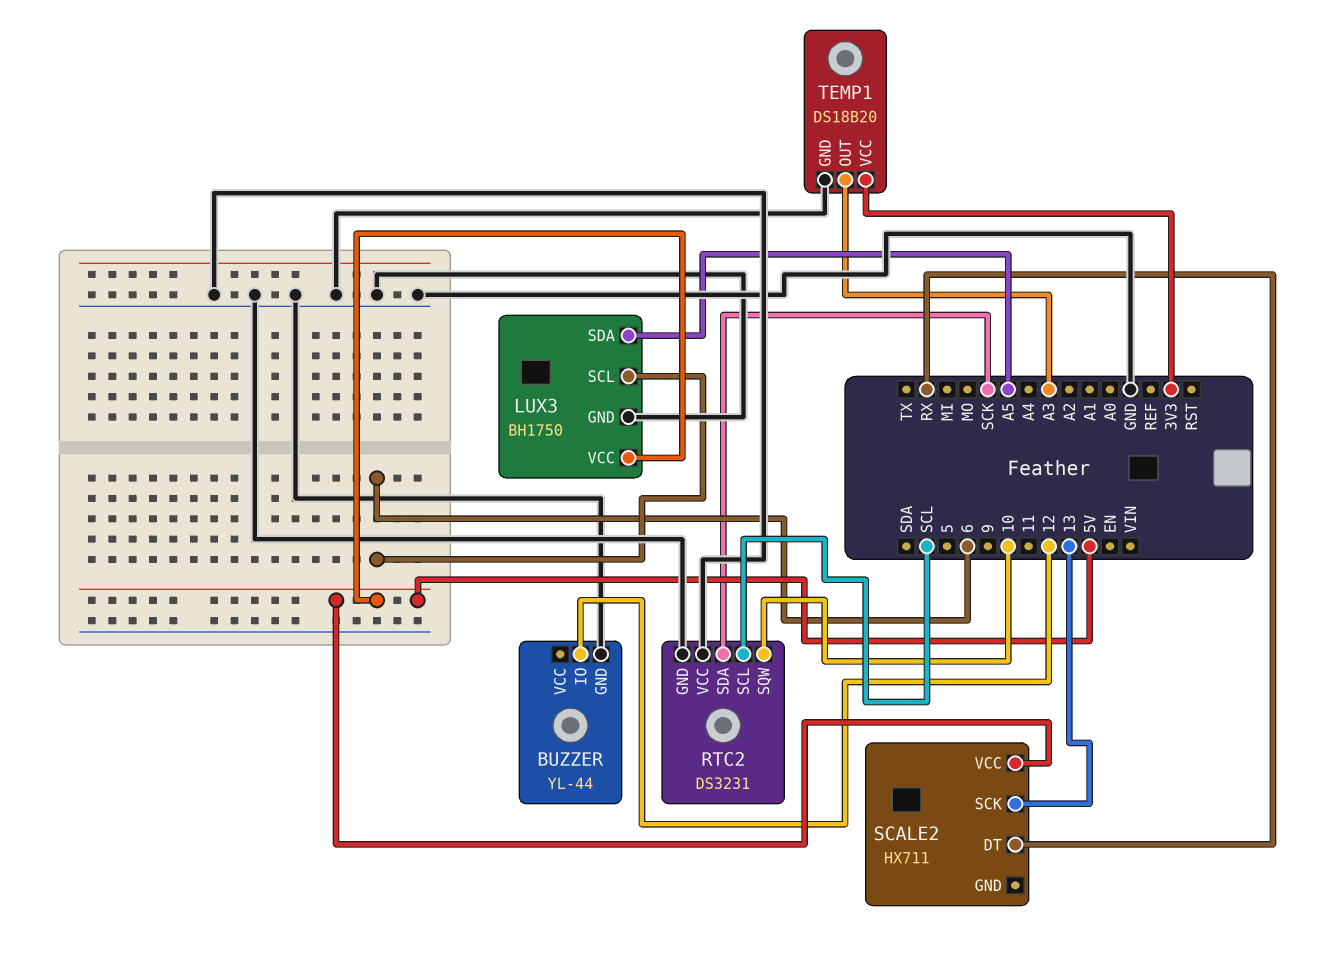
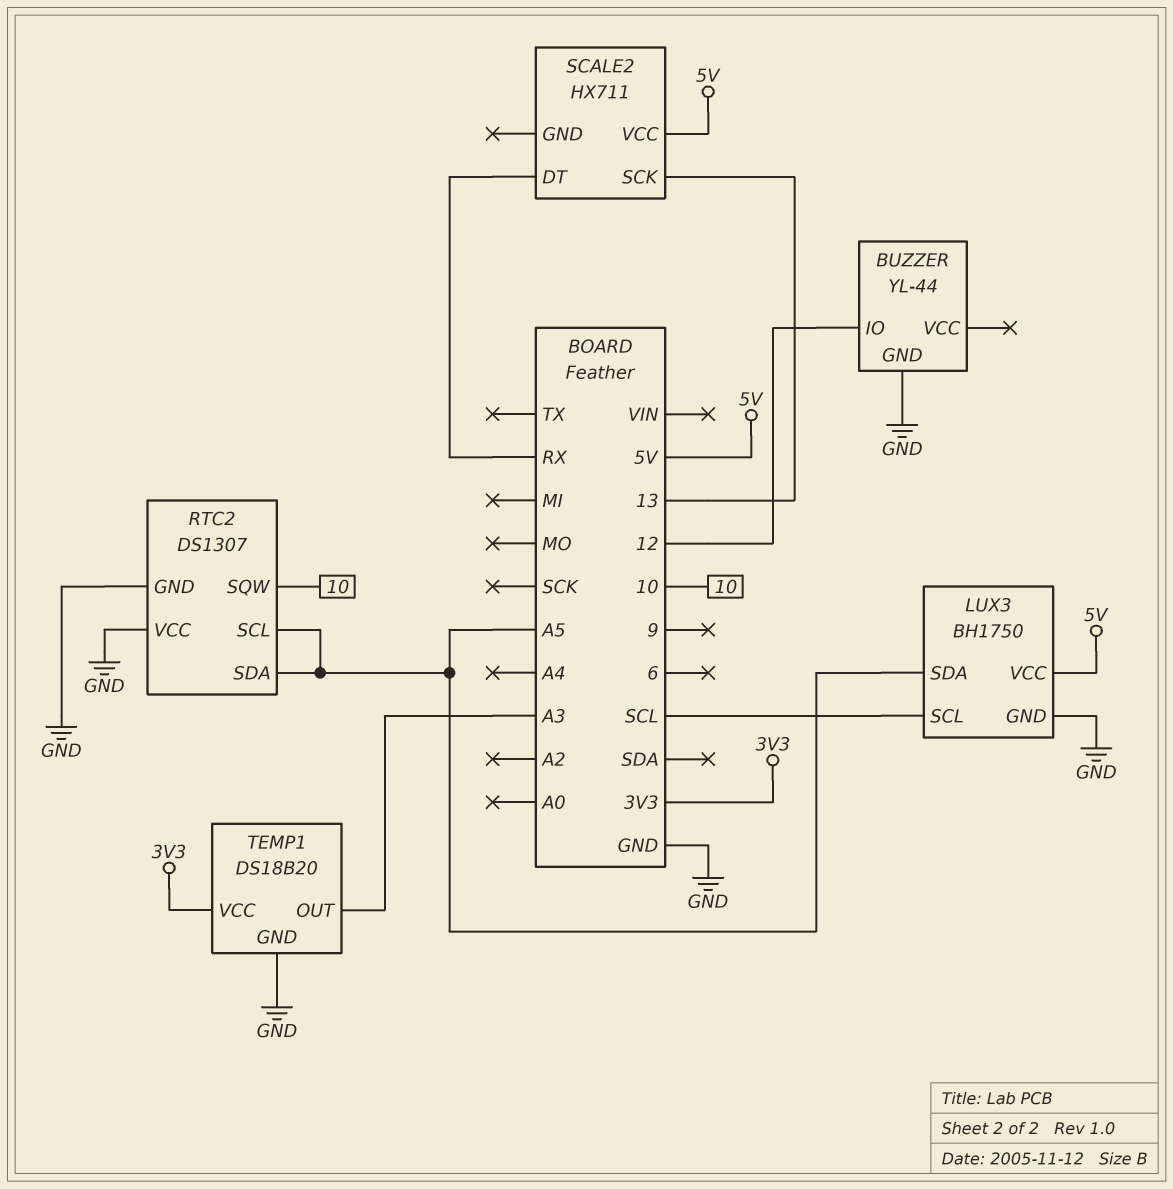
LUX3 pin SCL: 6 -> SCL
RTC2: DS3231 -> DS1307
RTC2 pin SCL: SCL -> A5
RTC2 pin SDA: SCK -> A5

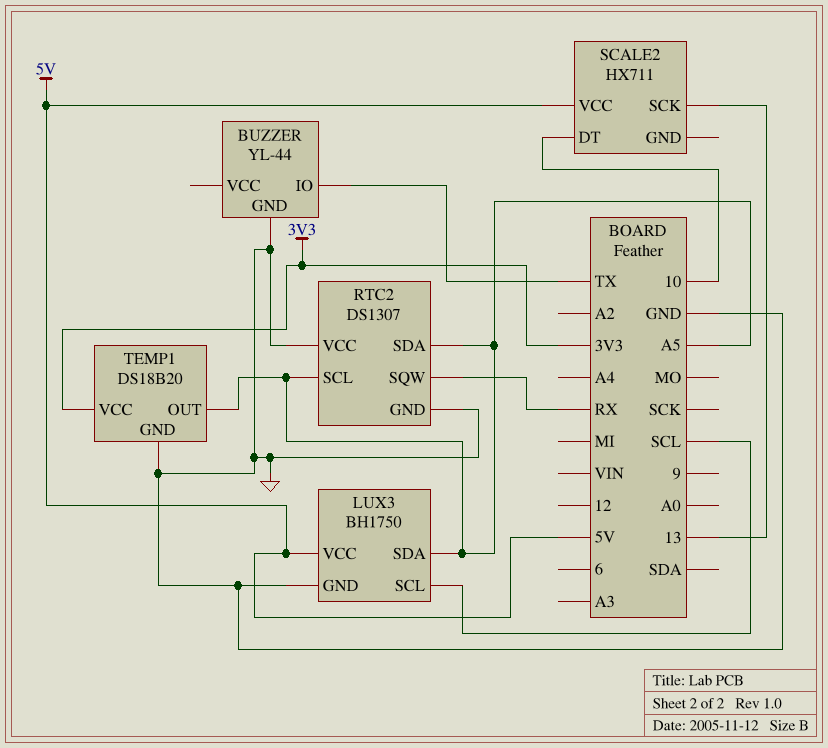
BUZZER pin IO: 12 -> TX
RTC2 pin SQW: 10 -> RX
SCALE2 pin DT: RX -> 10
TEMP1 pin OUT: A3 -> A5

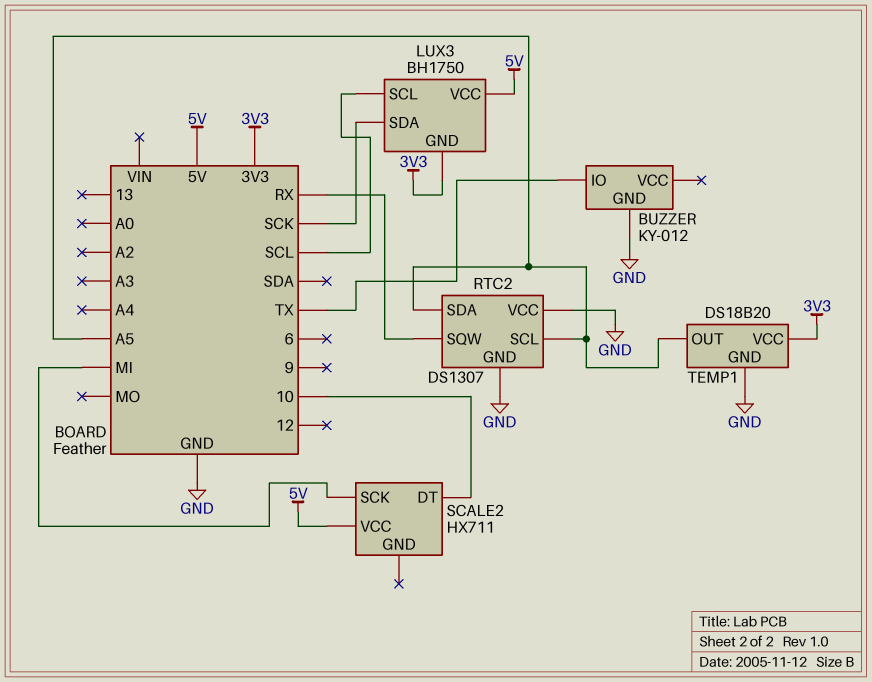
BUZZER: YL-44 -> KY-012
LUX3 pin GND: GND -> 3V3
LUX3 pin SDA: A5 -> SCK
SCALE2 pin SCK: 13 -> MI

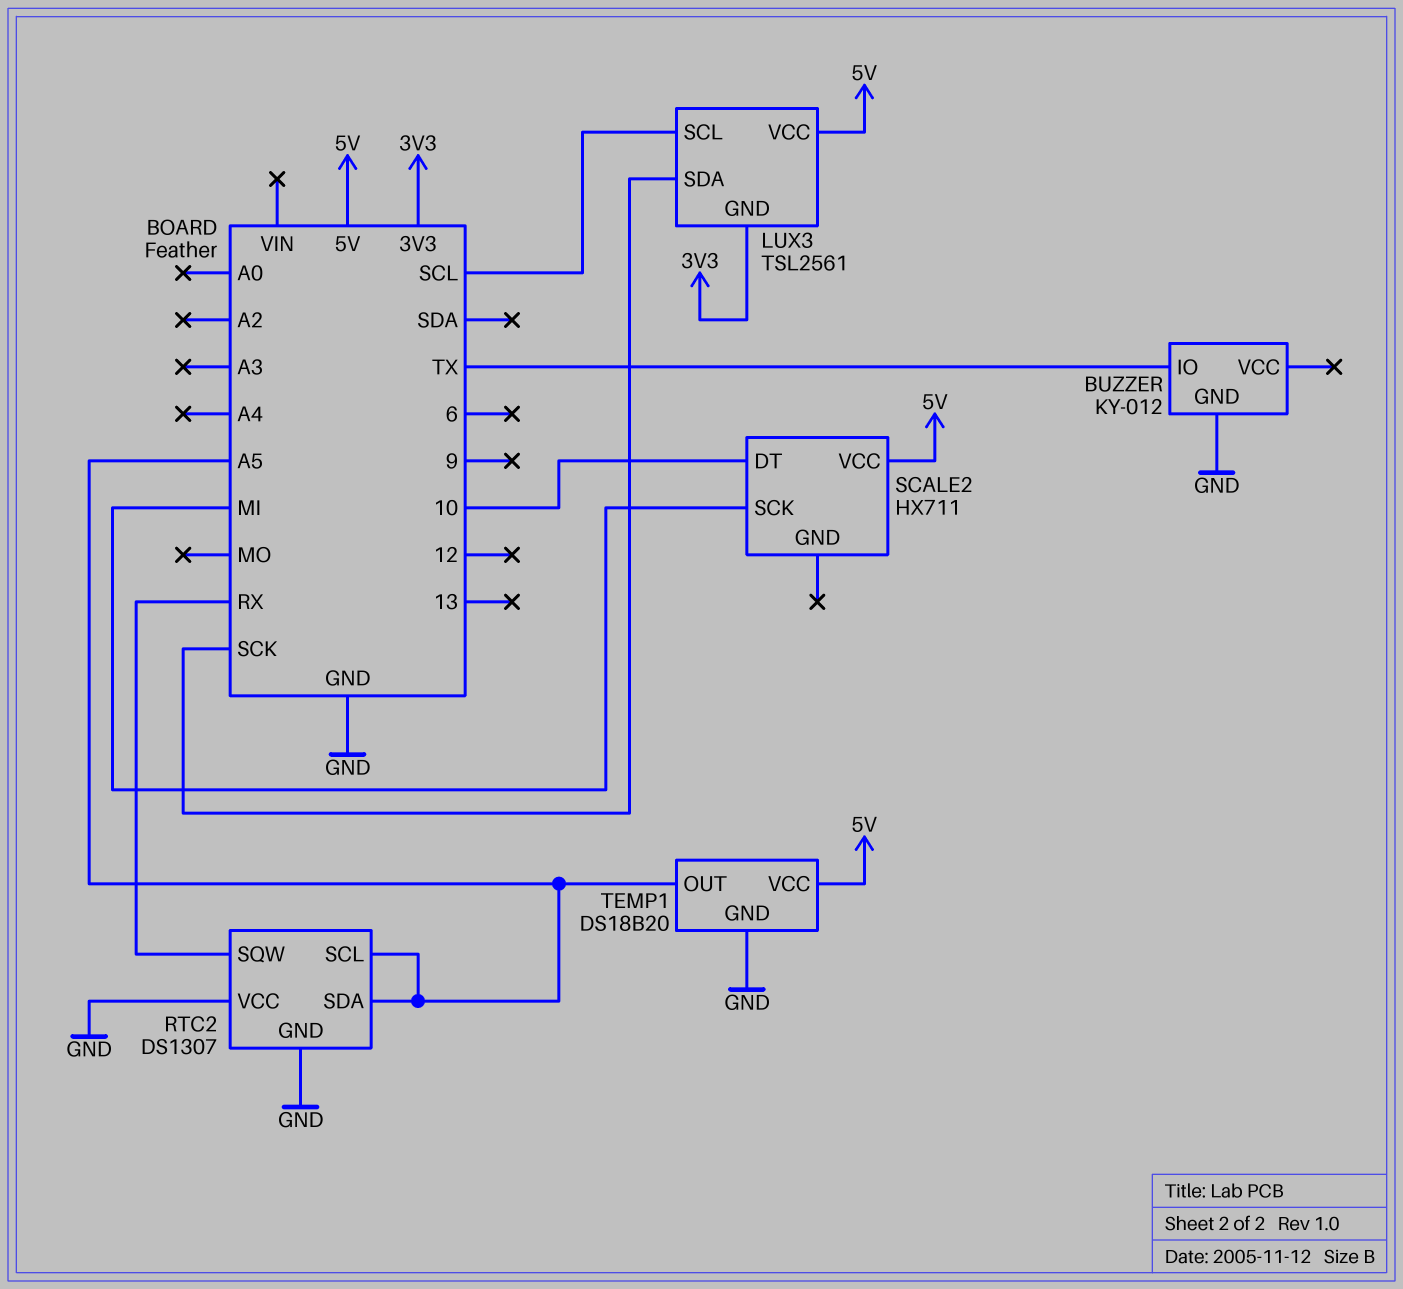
LUX3: BH1750 -> TSL2561
TEMP1 pin VCC: 3V3 -> 5V

